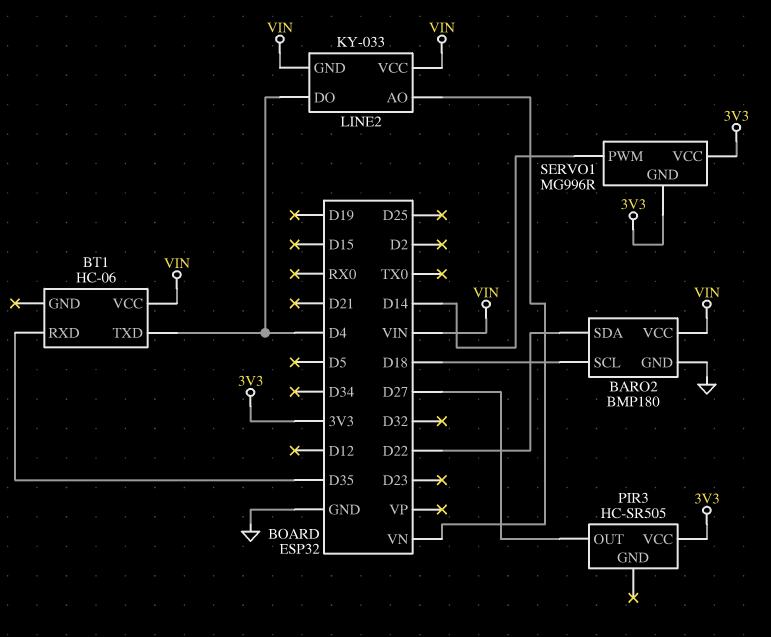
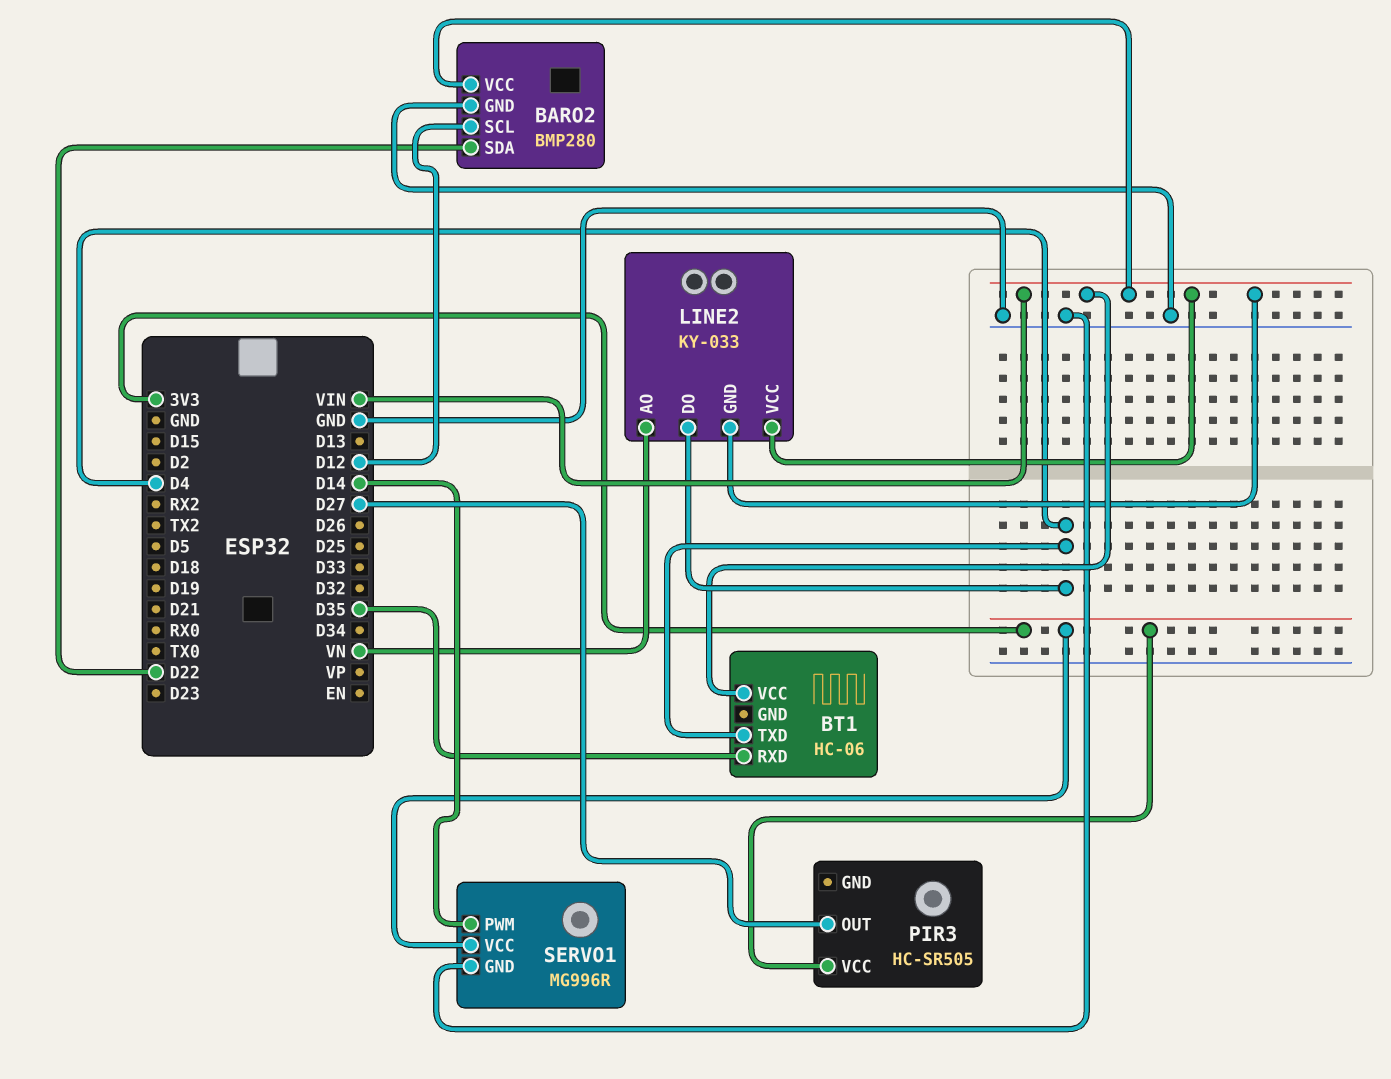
BARO2: BMP180 -> BMP280
BARO2 pin SCL: D18 -> D12
SERVO1 pin GND: 3V3 -> GND

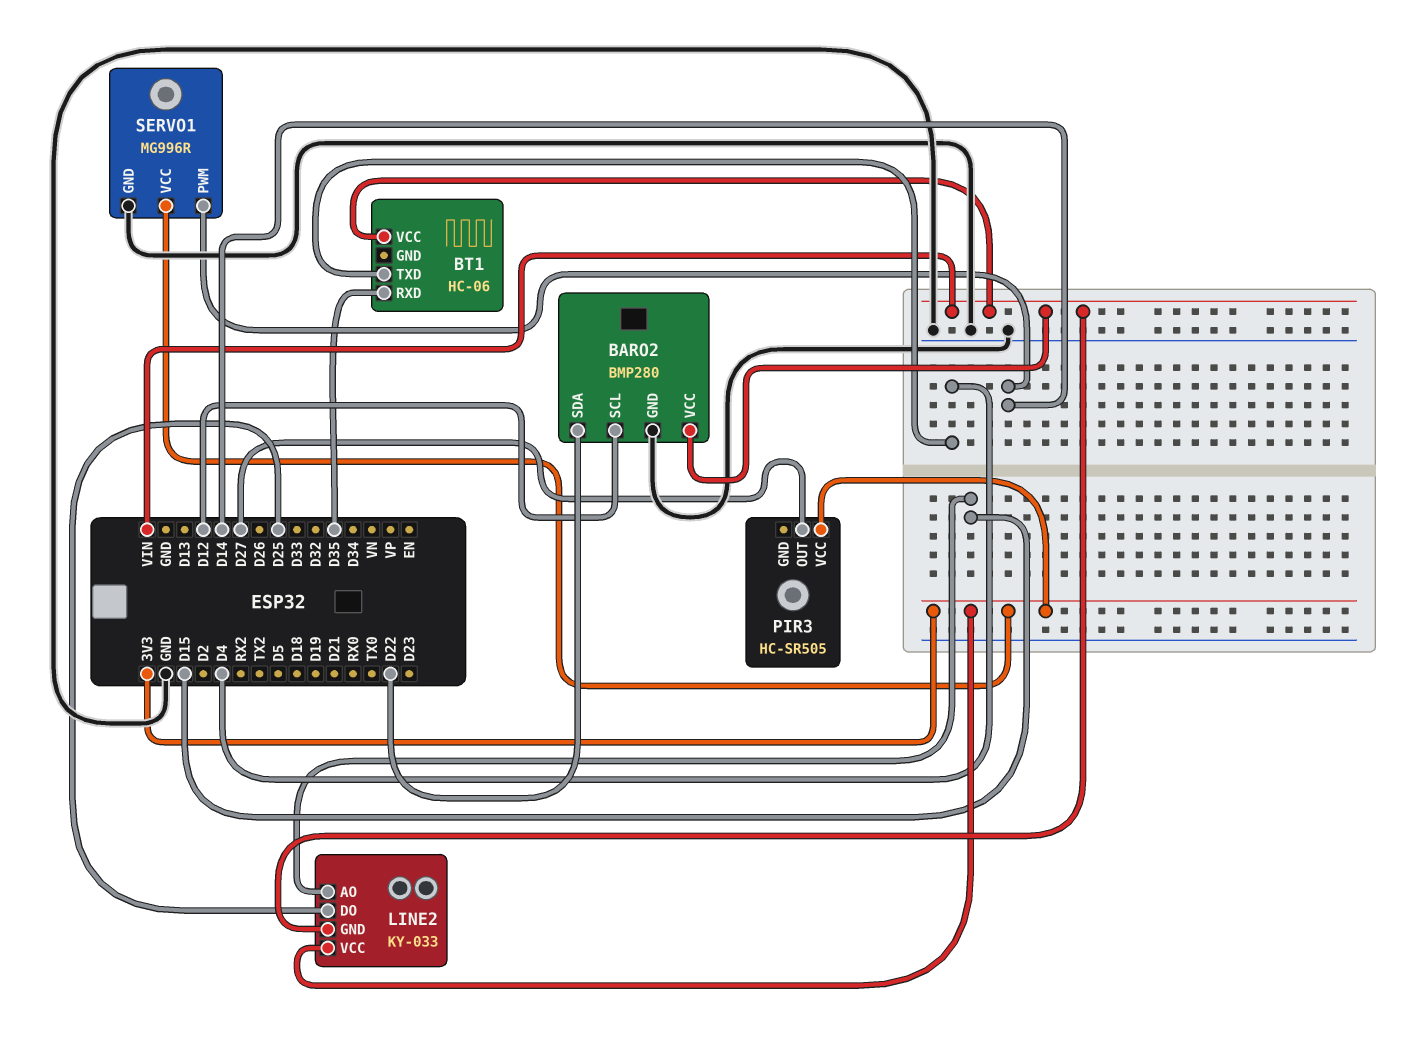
LINE2 pin AO: VN -> D15
LINE2 pin DO: D4 -> D25
LINE2 pin VCC: VIN -> 3V3

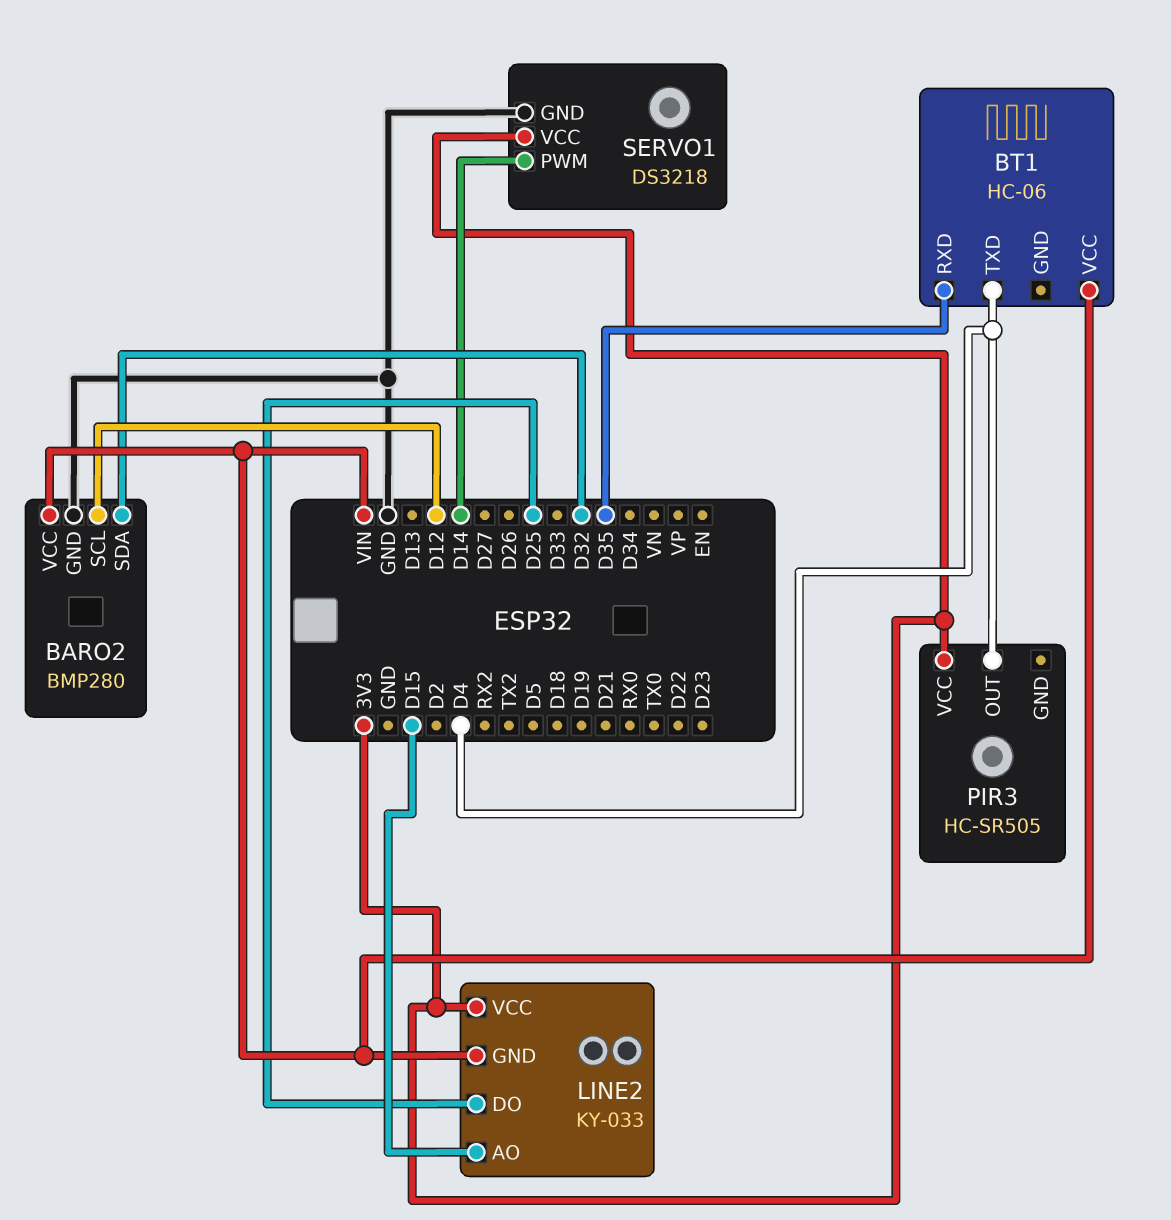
BARO2 pin SDA: D22 -> D32
PIR3 pin OUT: D27 -> D4
SERVO1: MG996R -> DS3218

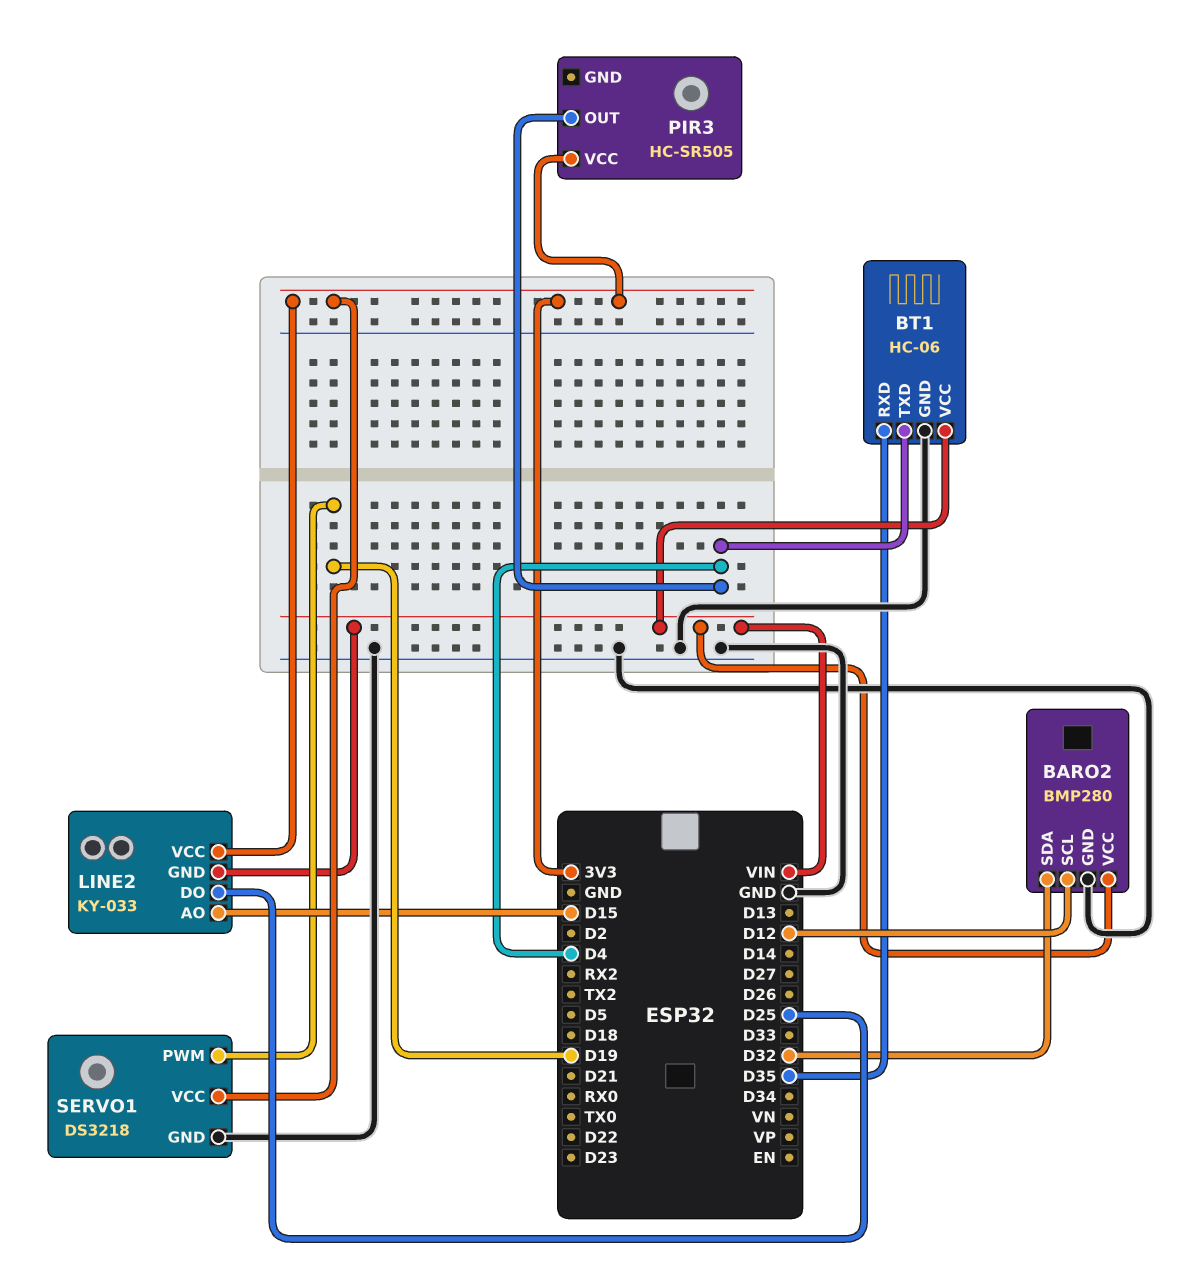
BT1 pin GND: none -> GND
SERVO1 pin PWM: D14 -> D19

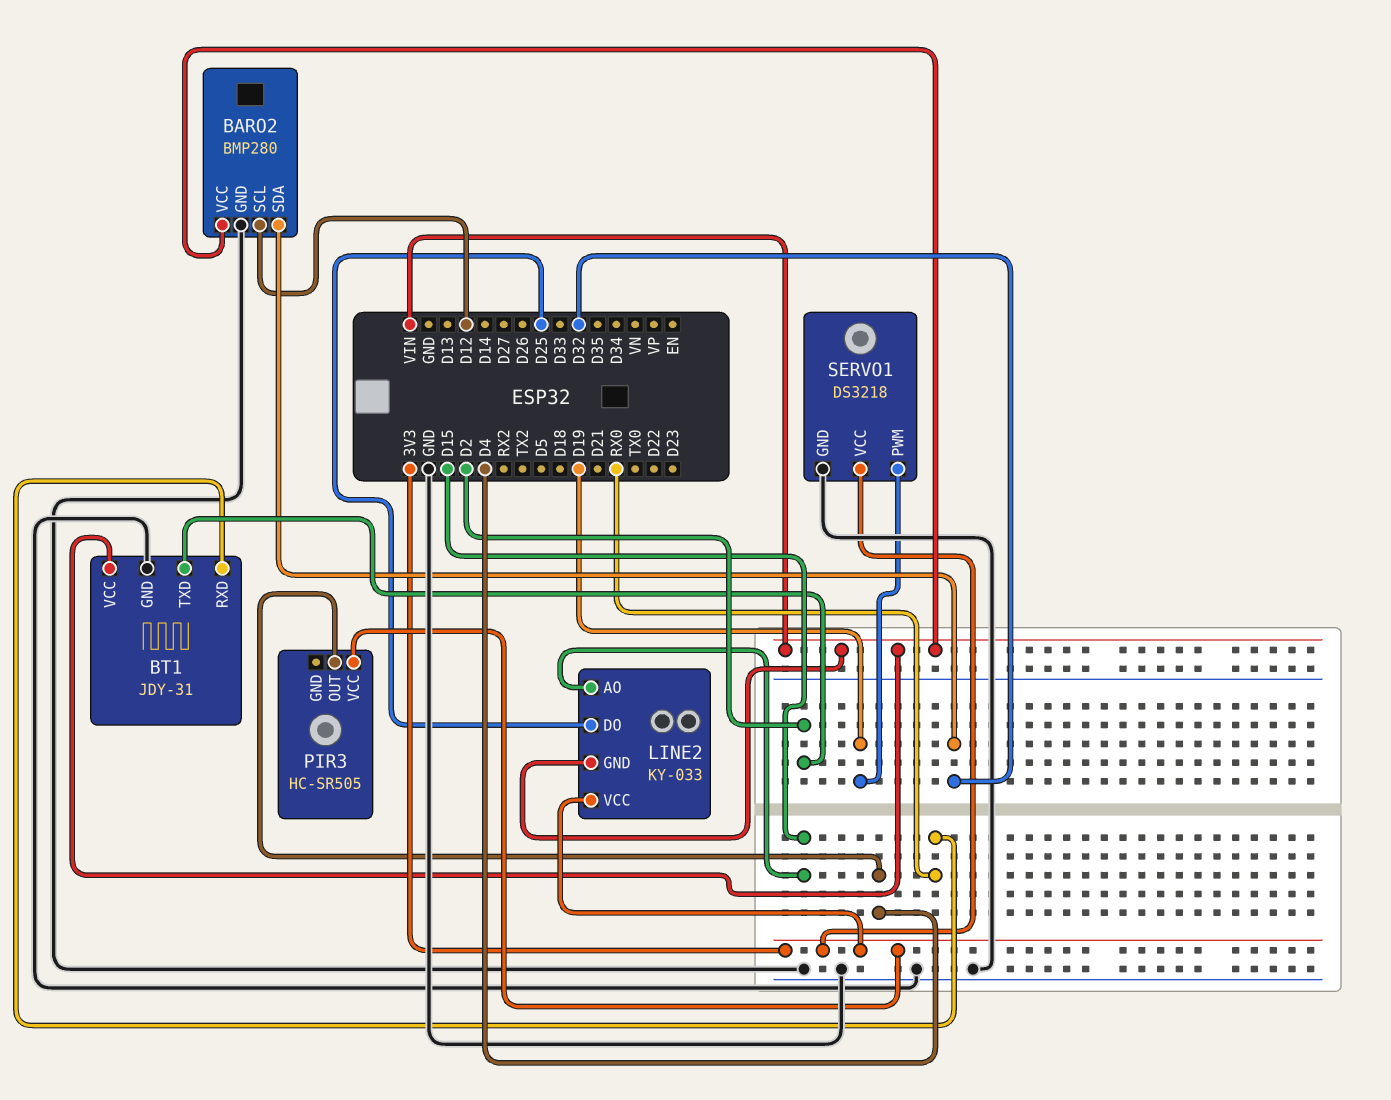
BT1: HC-06 -> JDY-31
BT1 pin RXD: D35 -> RX0
BT1 pin TXD: D4 -> D2

